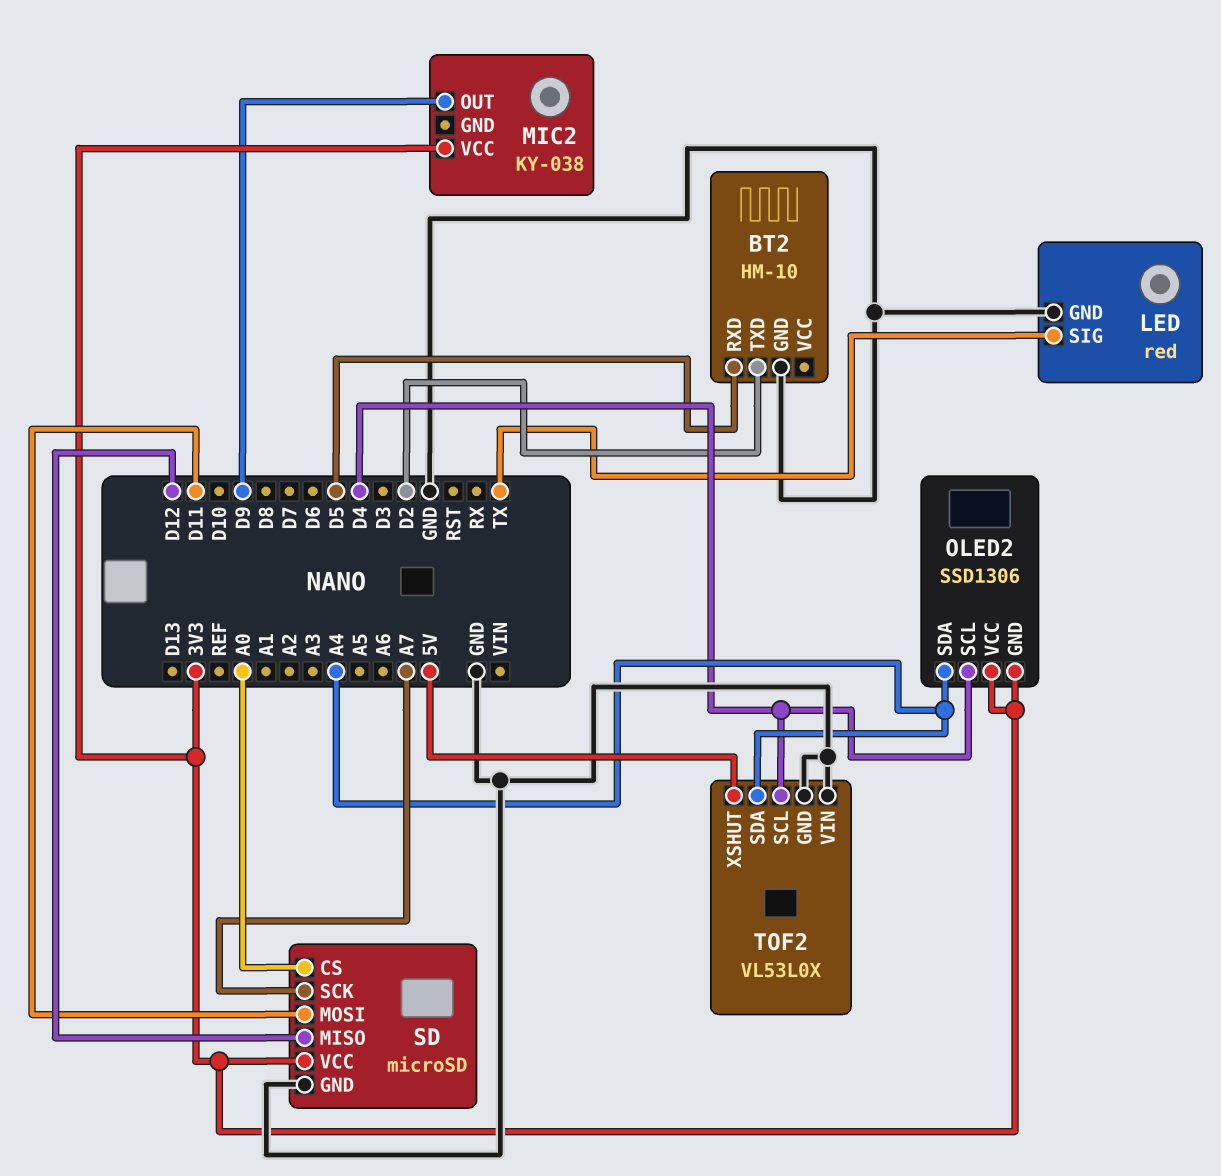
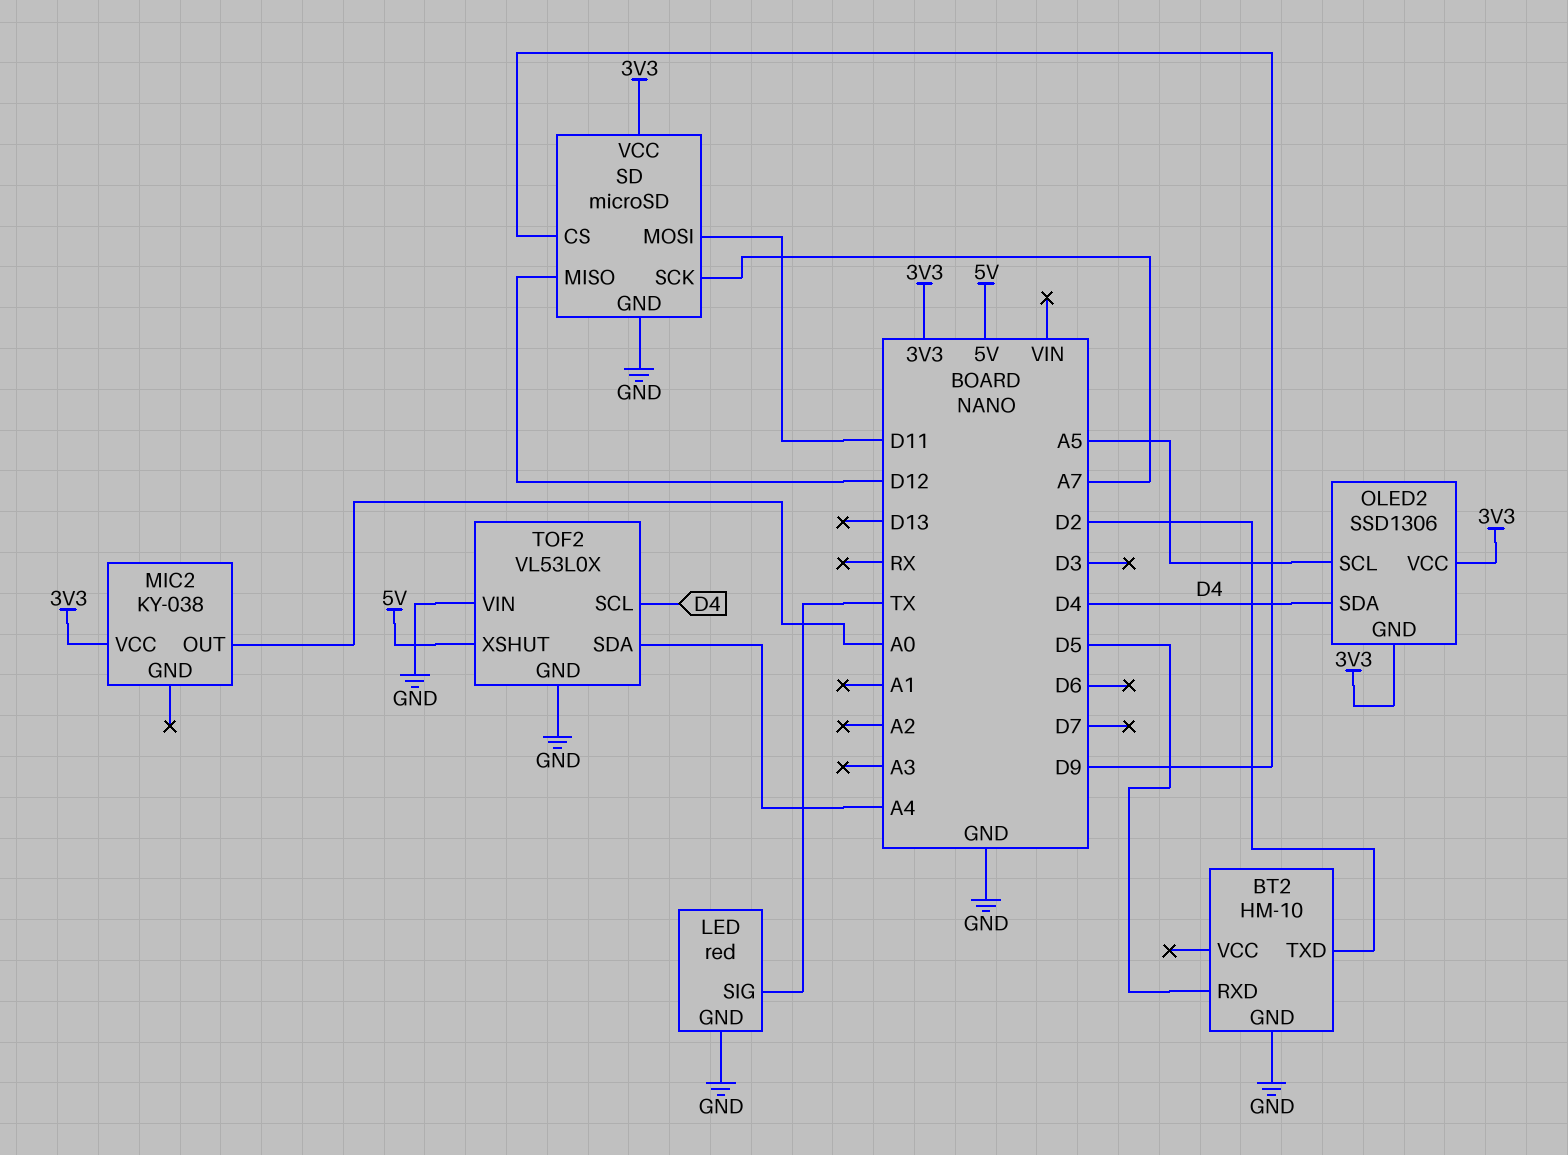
MIC2 pin OUT: D9 -> A0
OLED2 pin SCL: D4 -> A5
OLED2 pin SDA: A4 -> D4
SD pin CS: A0 -> D9

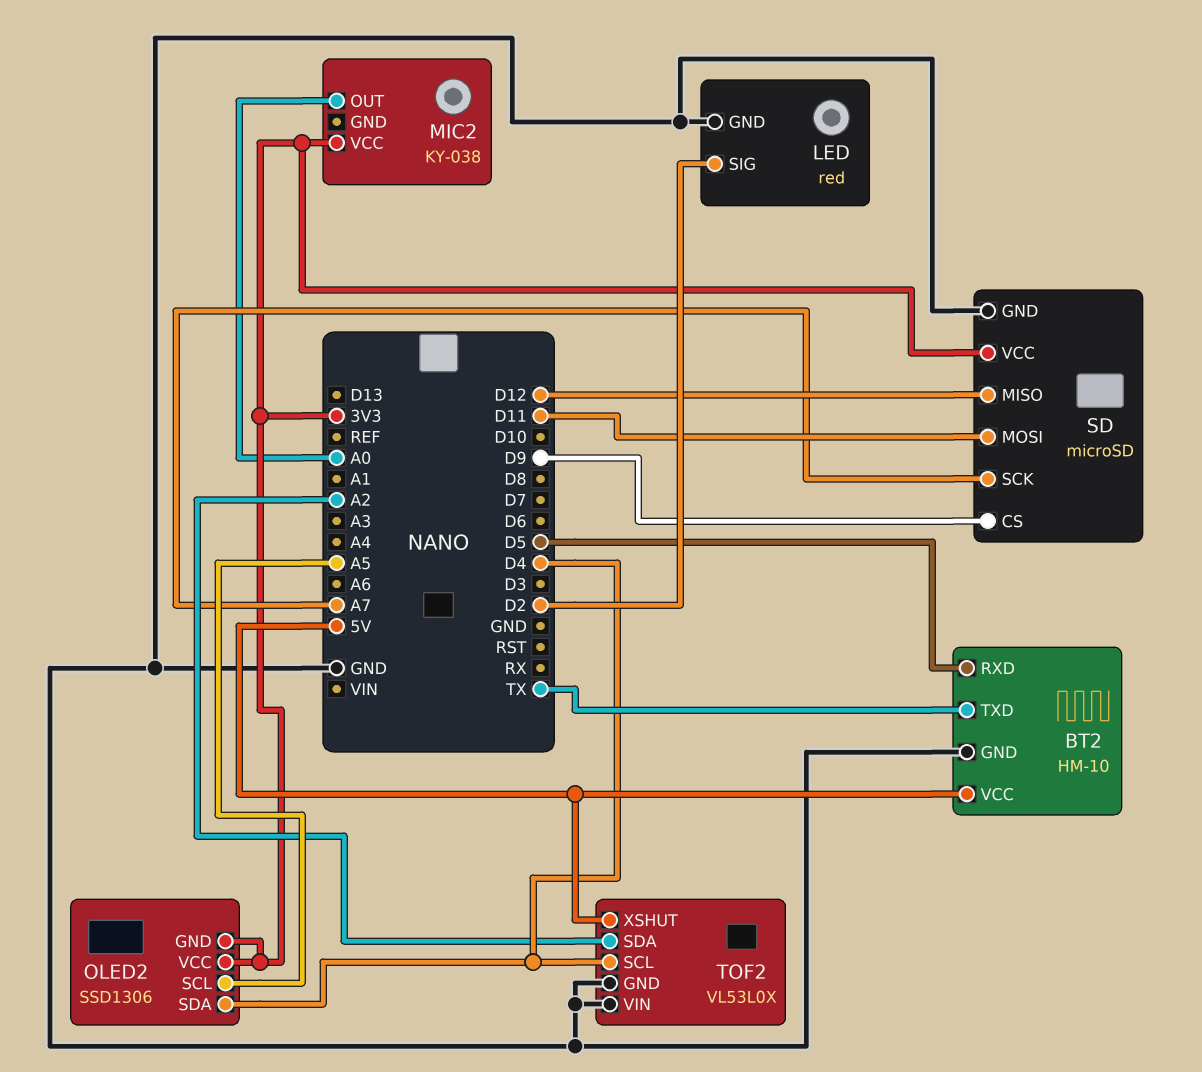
BT2 pin TXD: D2 -> TX
BT2 pin VCC: none -> 5V
LED pin SIG: TX -> D2
TOF2 pin SDA: A4 -> A2

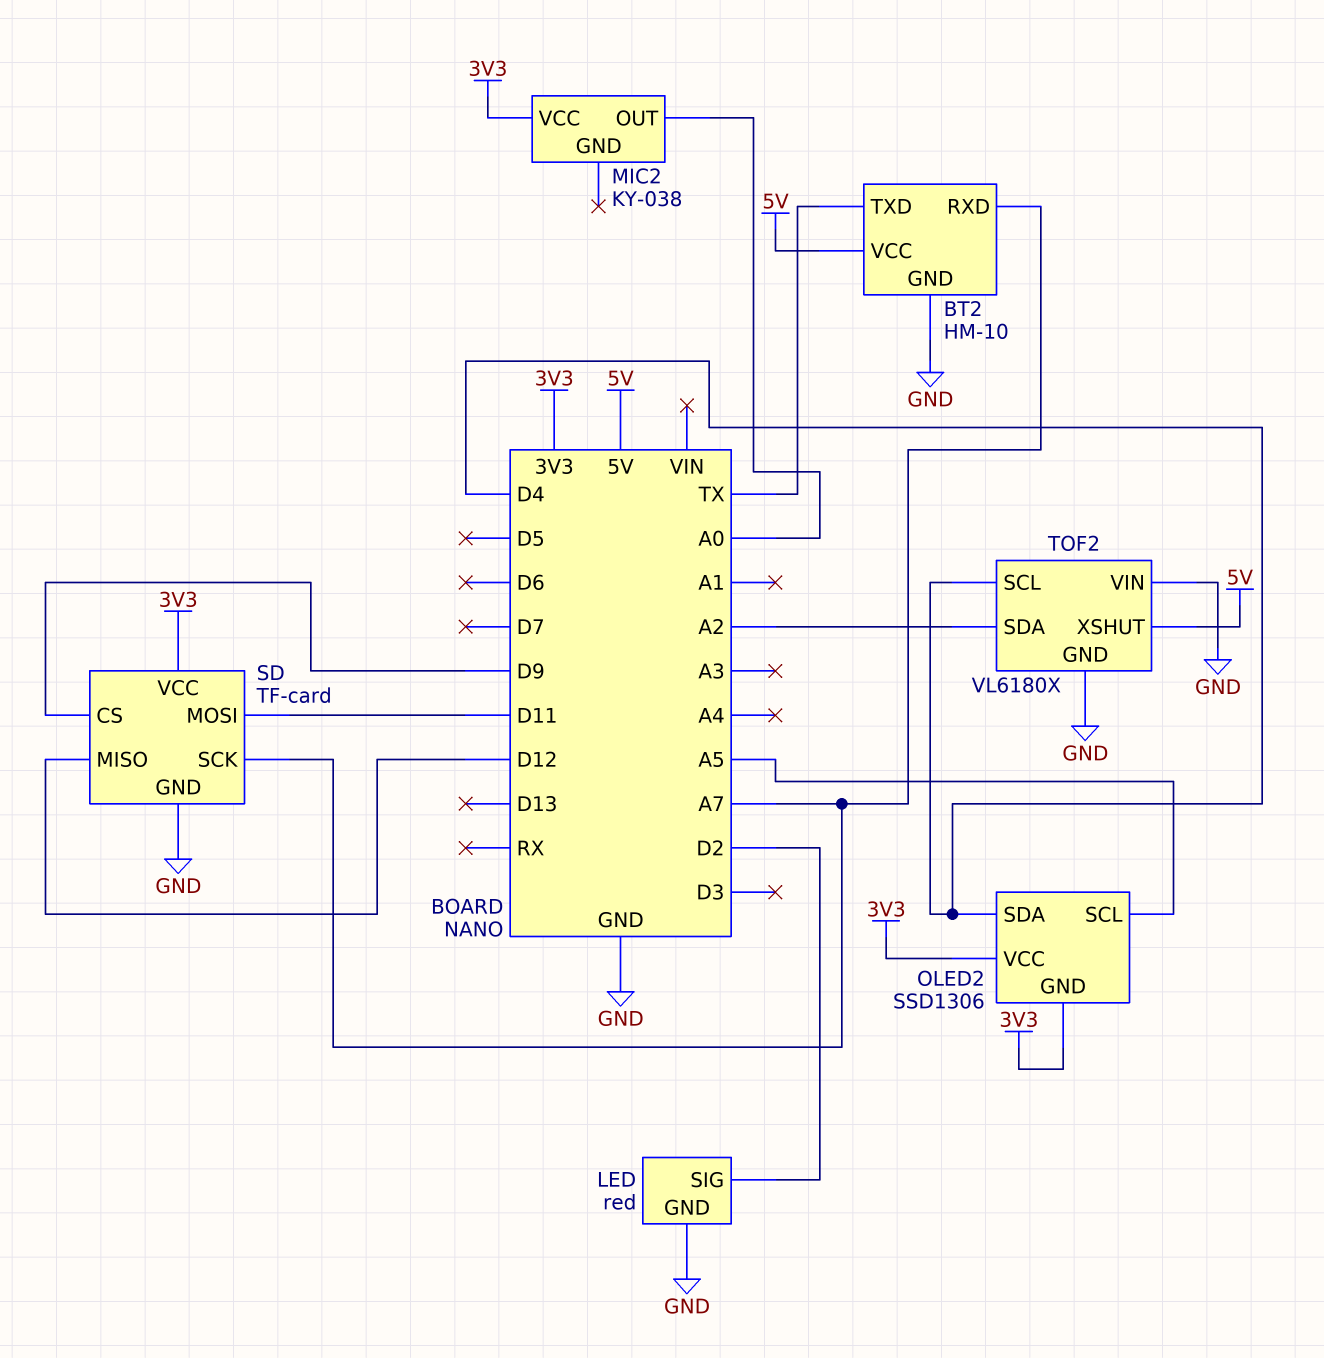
BT2 pin RXD: D5 -> A7
SD: microSD -> TF-card
TOF2: VL53L0X -> VL6180X

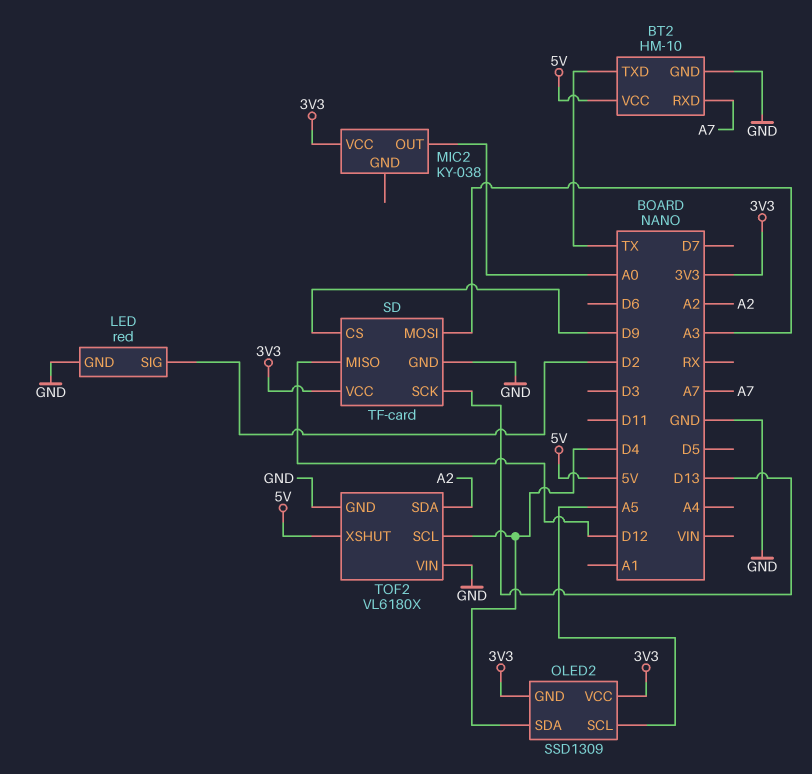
OLED2: SSD1306 -> SSD1309
SD pin MOSI: D11 -> A3
SD pin SCK: A7 -> D13

